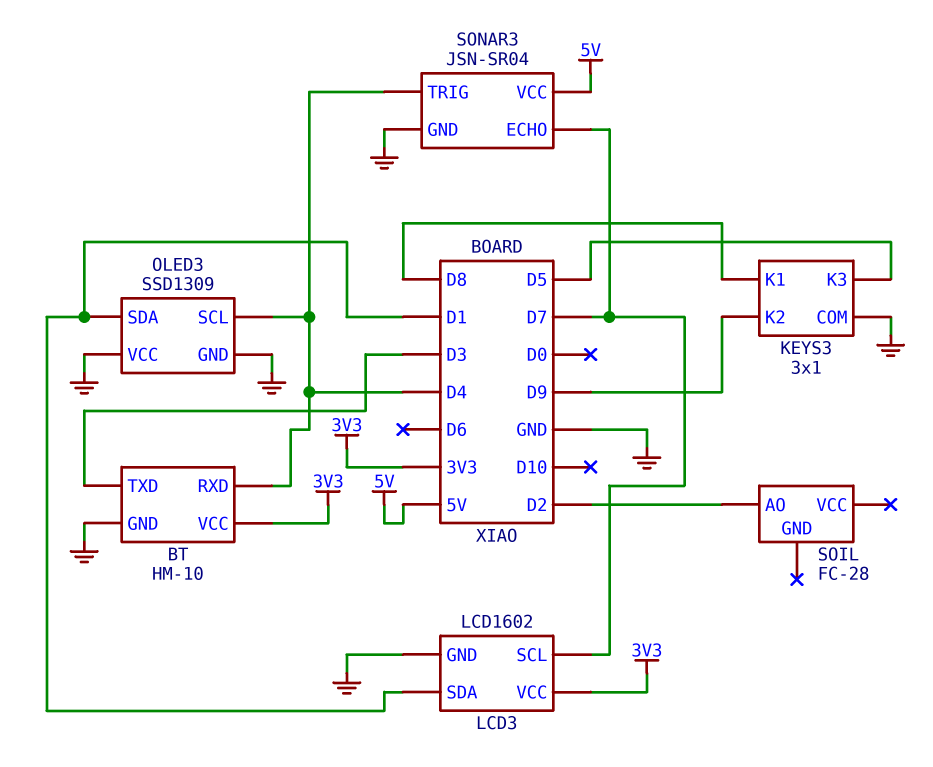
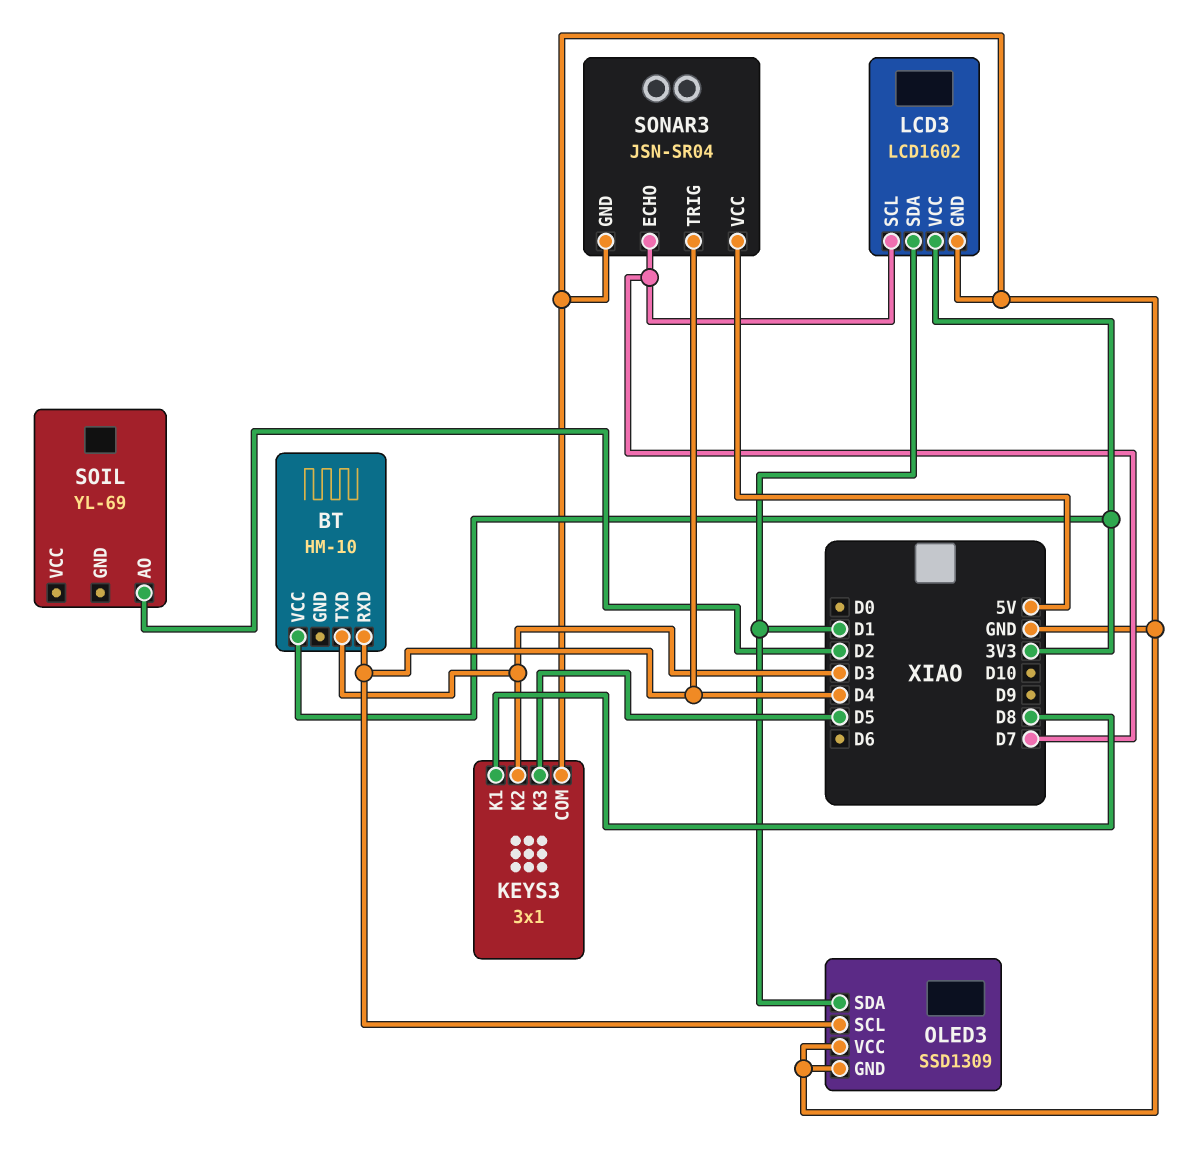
BT pin GND: GND -> none
KEYS3 pin K2: D9 -> D3
SOIL: FC-28 -> YL-69

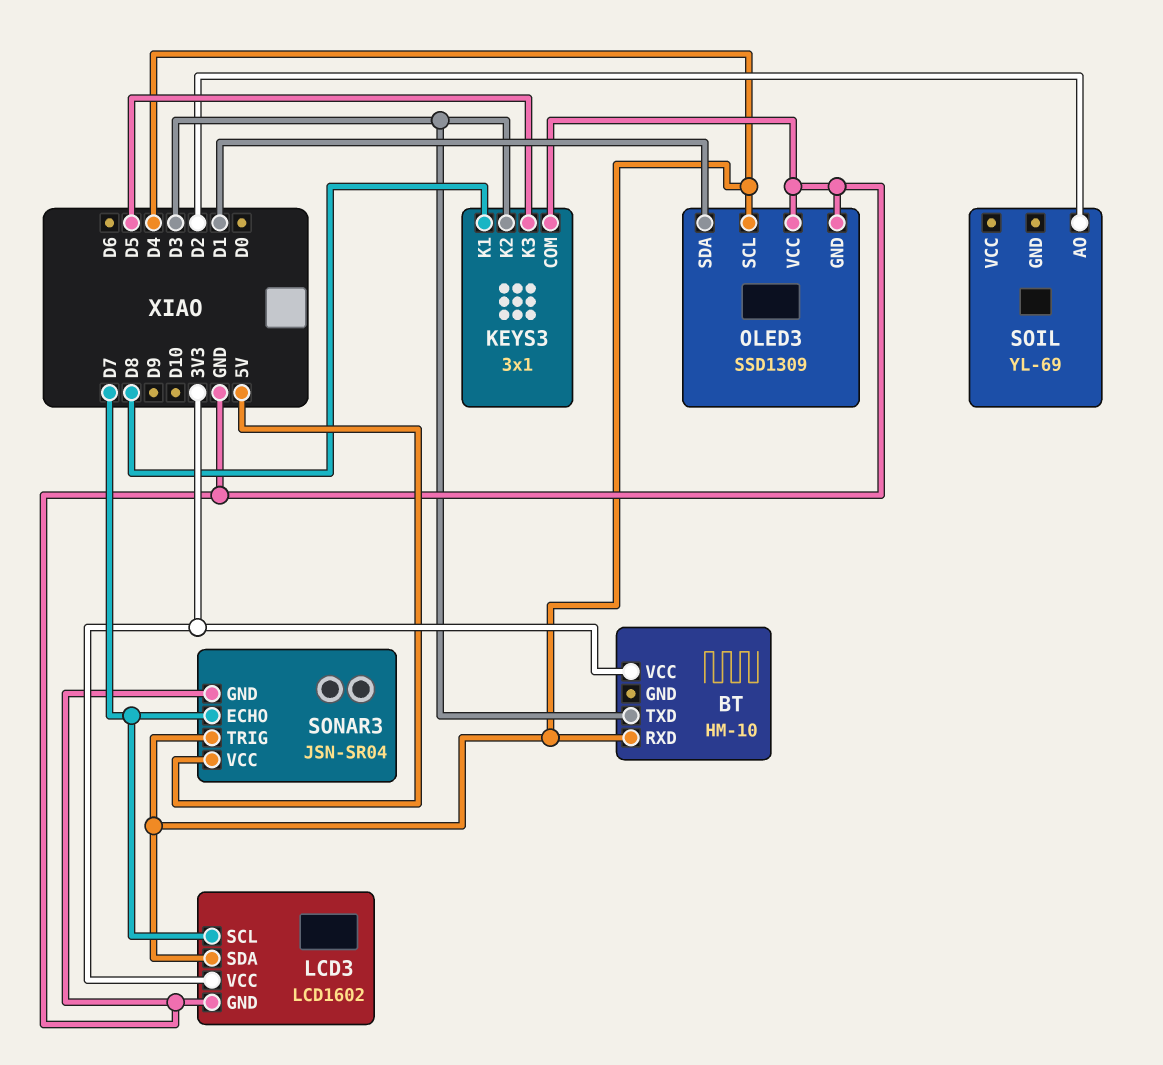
LCD3 pin SDA: D1 -> D4

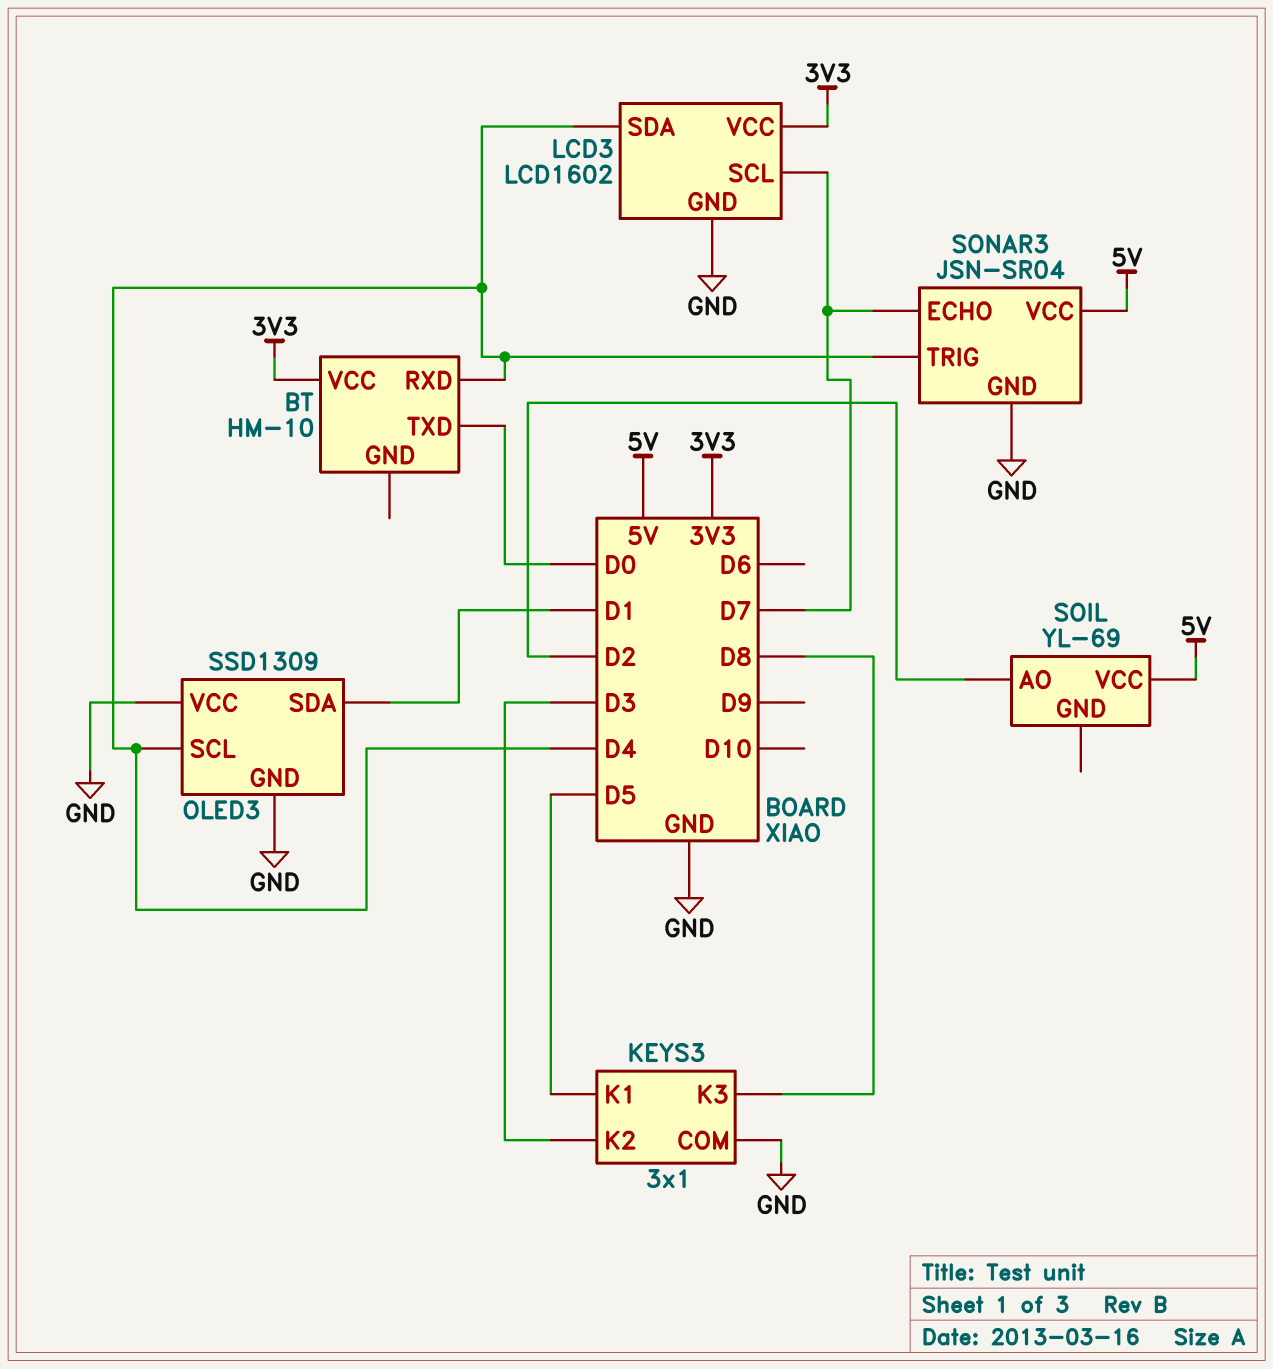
BT pin TXD: D3 -> D0
KEYS3 pin K1: D8 -> D5
KEYS3 pin K3: D5 -> D8
SOIL pin VCC: none -> 5V

